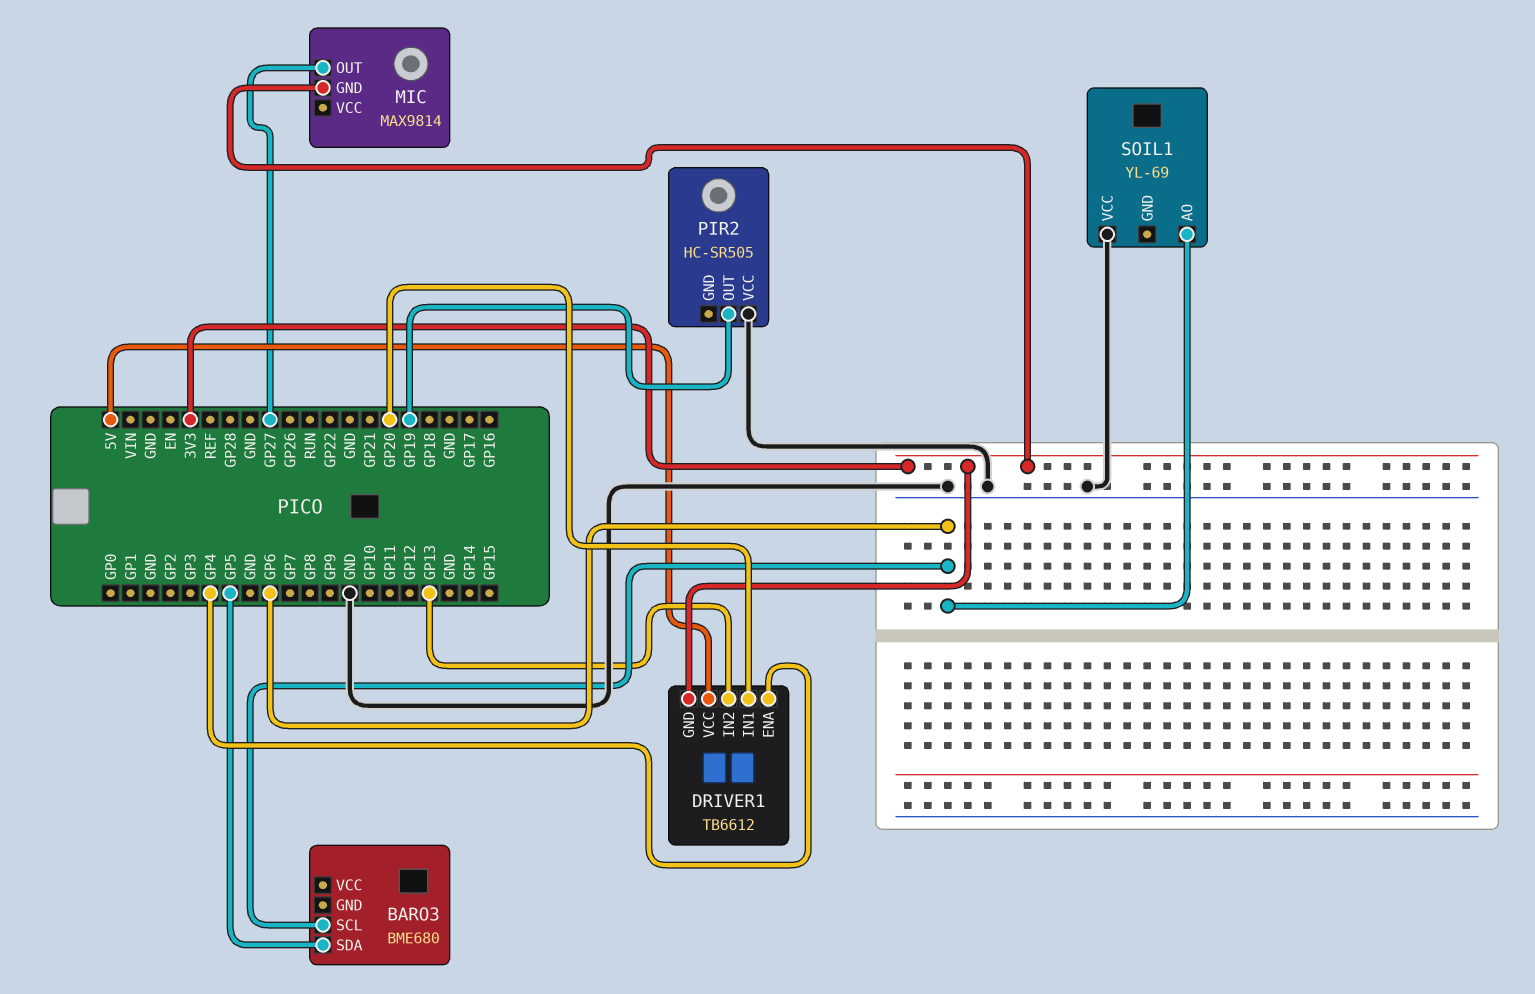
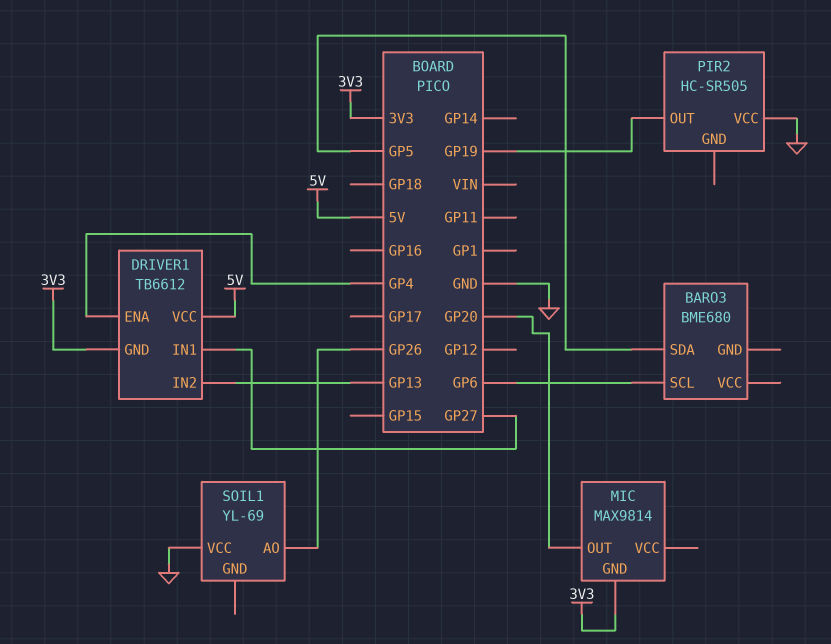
DRIVER1 pin IN1: GP20 -> GP27
MIC pin OUT: GP27 -> GP20
SOIL1 pin AO: GP6 -> GP26

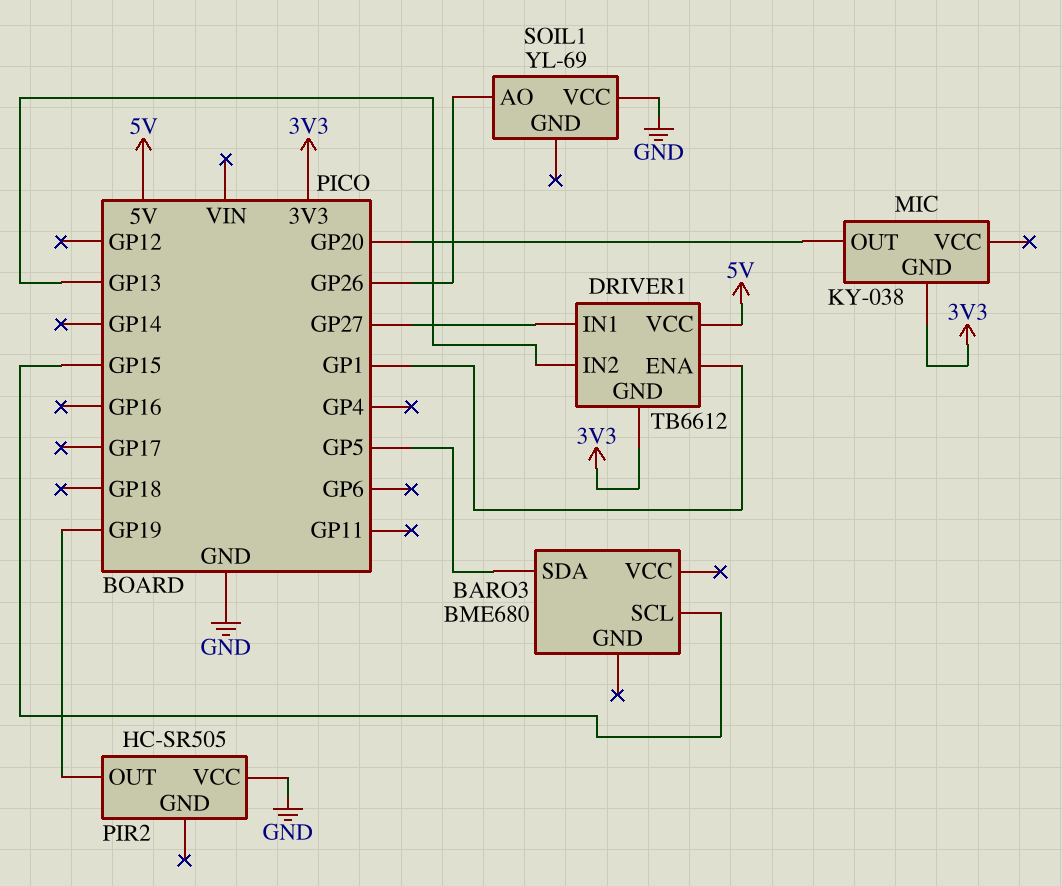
BARO3 pin SCL: GP6 -> GP15
DRIVER1 pin ENA: GP4 -> GP1
MIC: MAX9814 -> KY-038

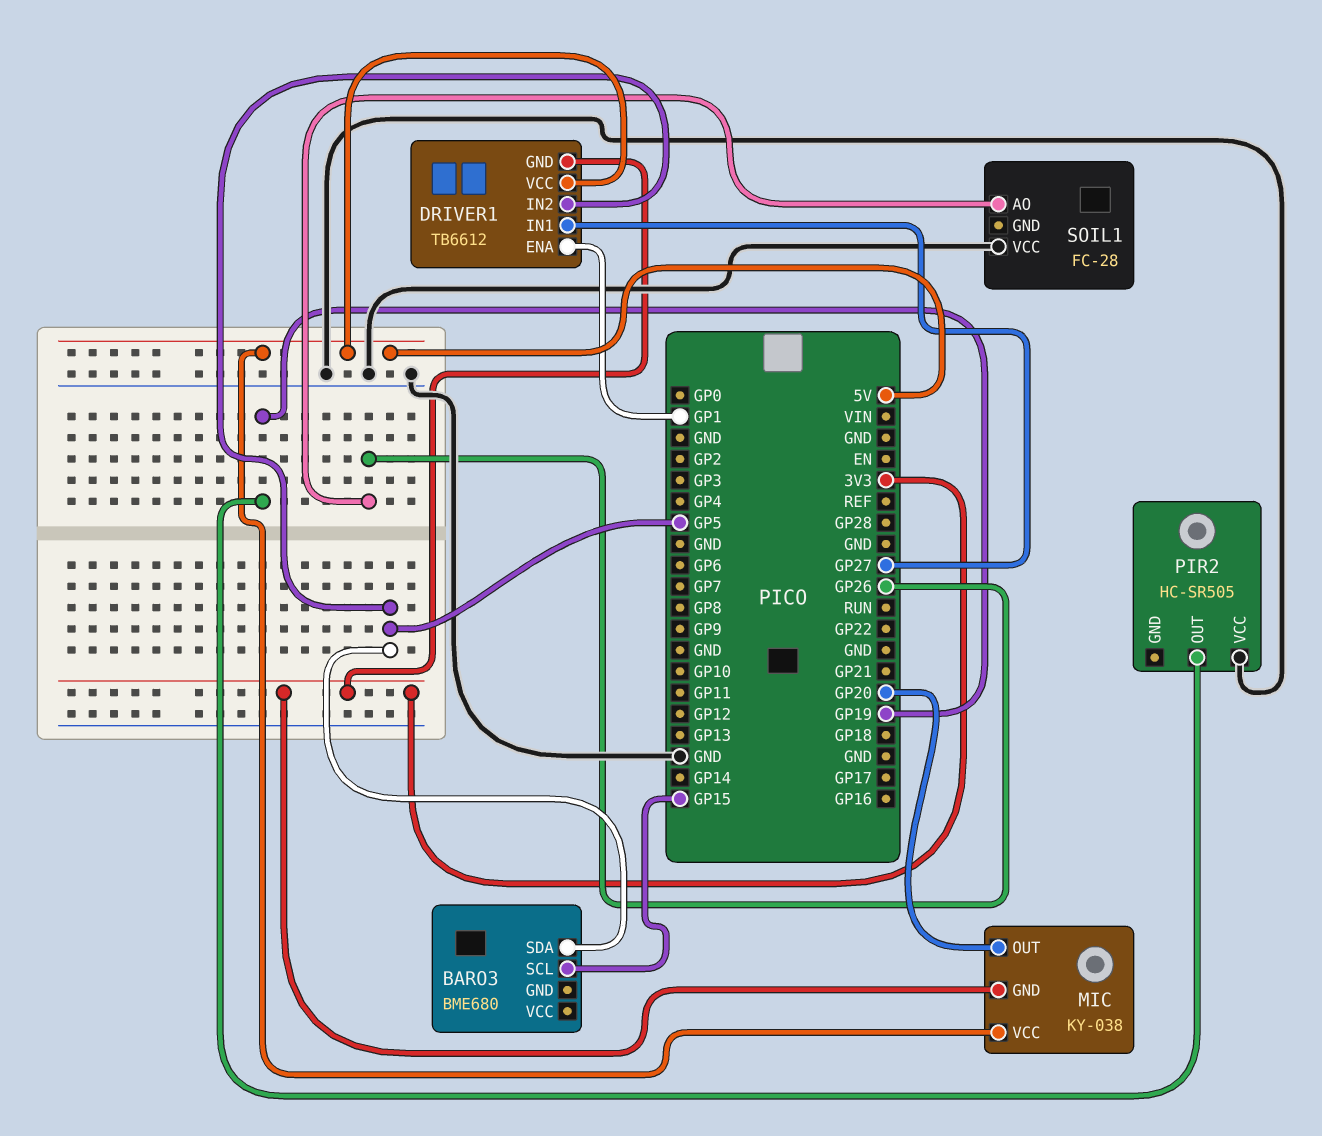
DRIVER1 pin IN2: GP13 -> GP5
MIC pin VCC: none -> 5V
SOIL1: YL-69 -> FC-28

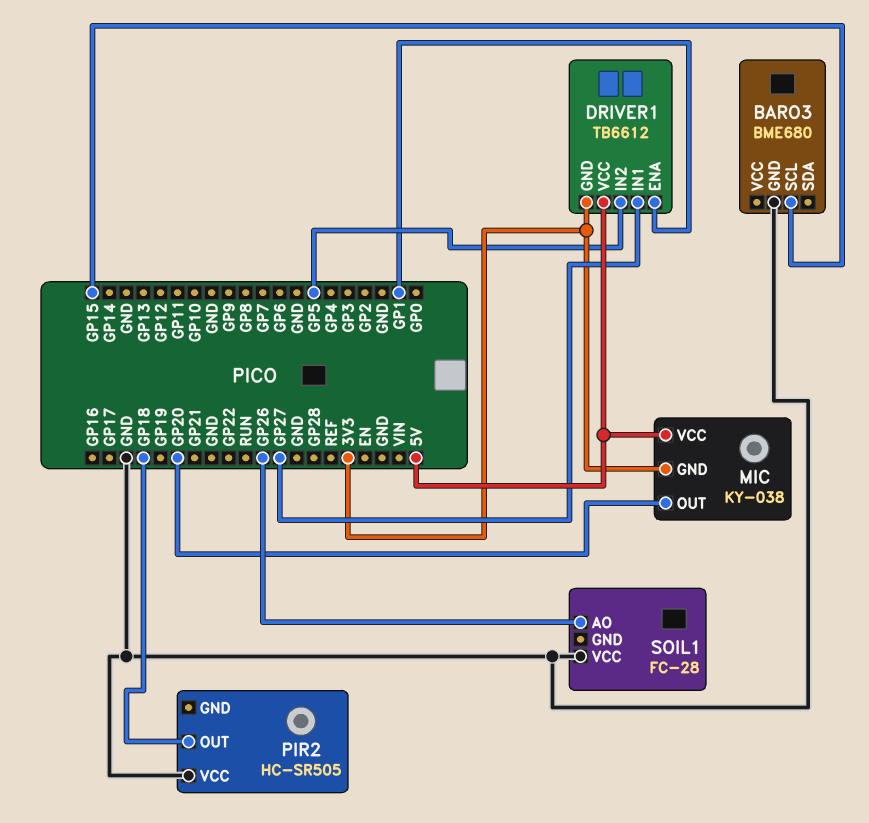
BARO3 pin GND: none -> GND
BARO3 pin SDA: GP5 -> none
PIR2 pin OUT: GP19 -> GP18

